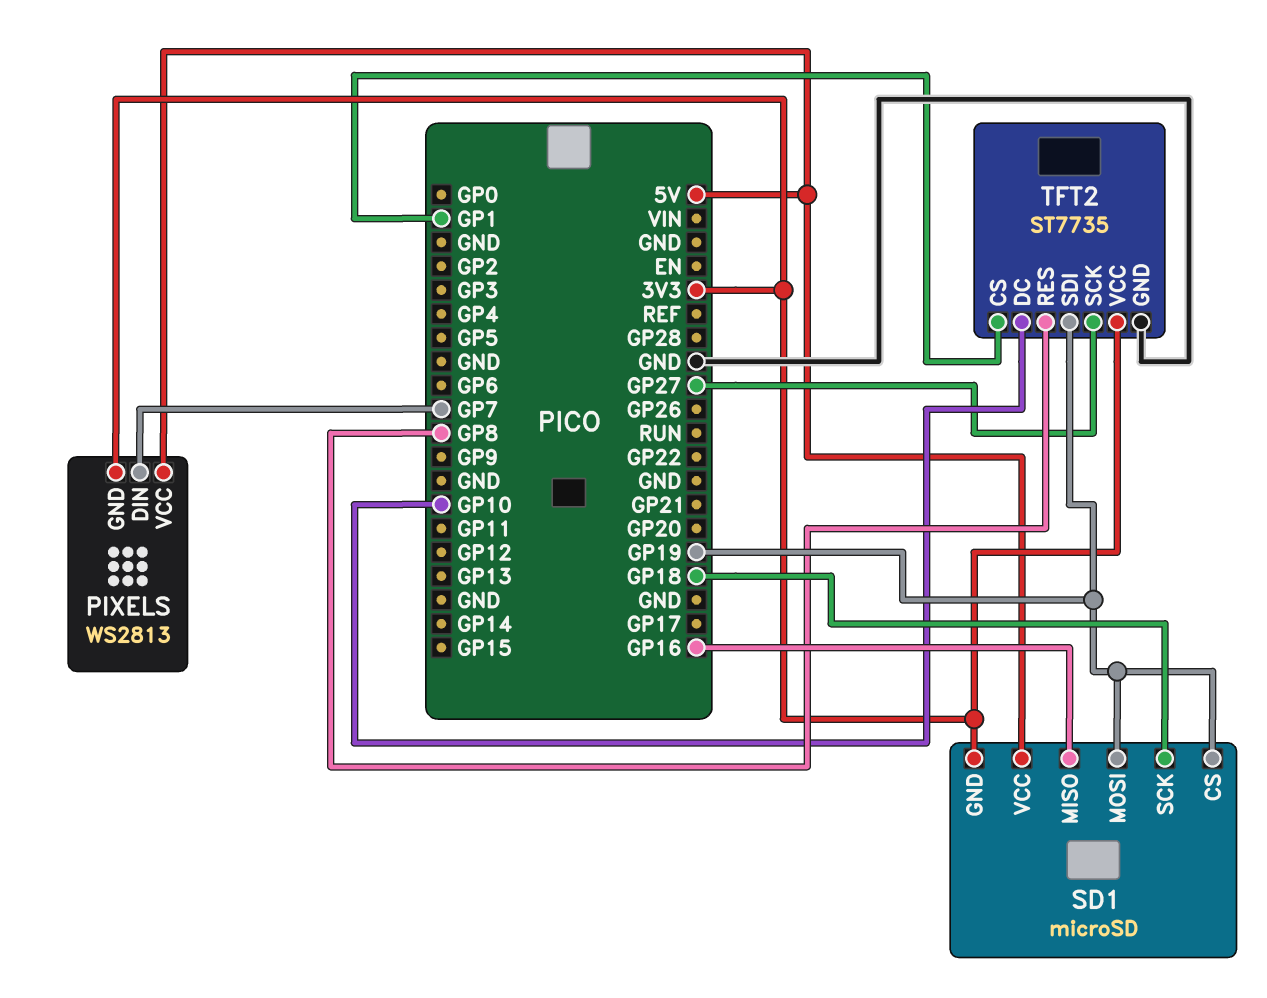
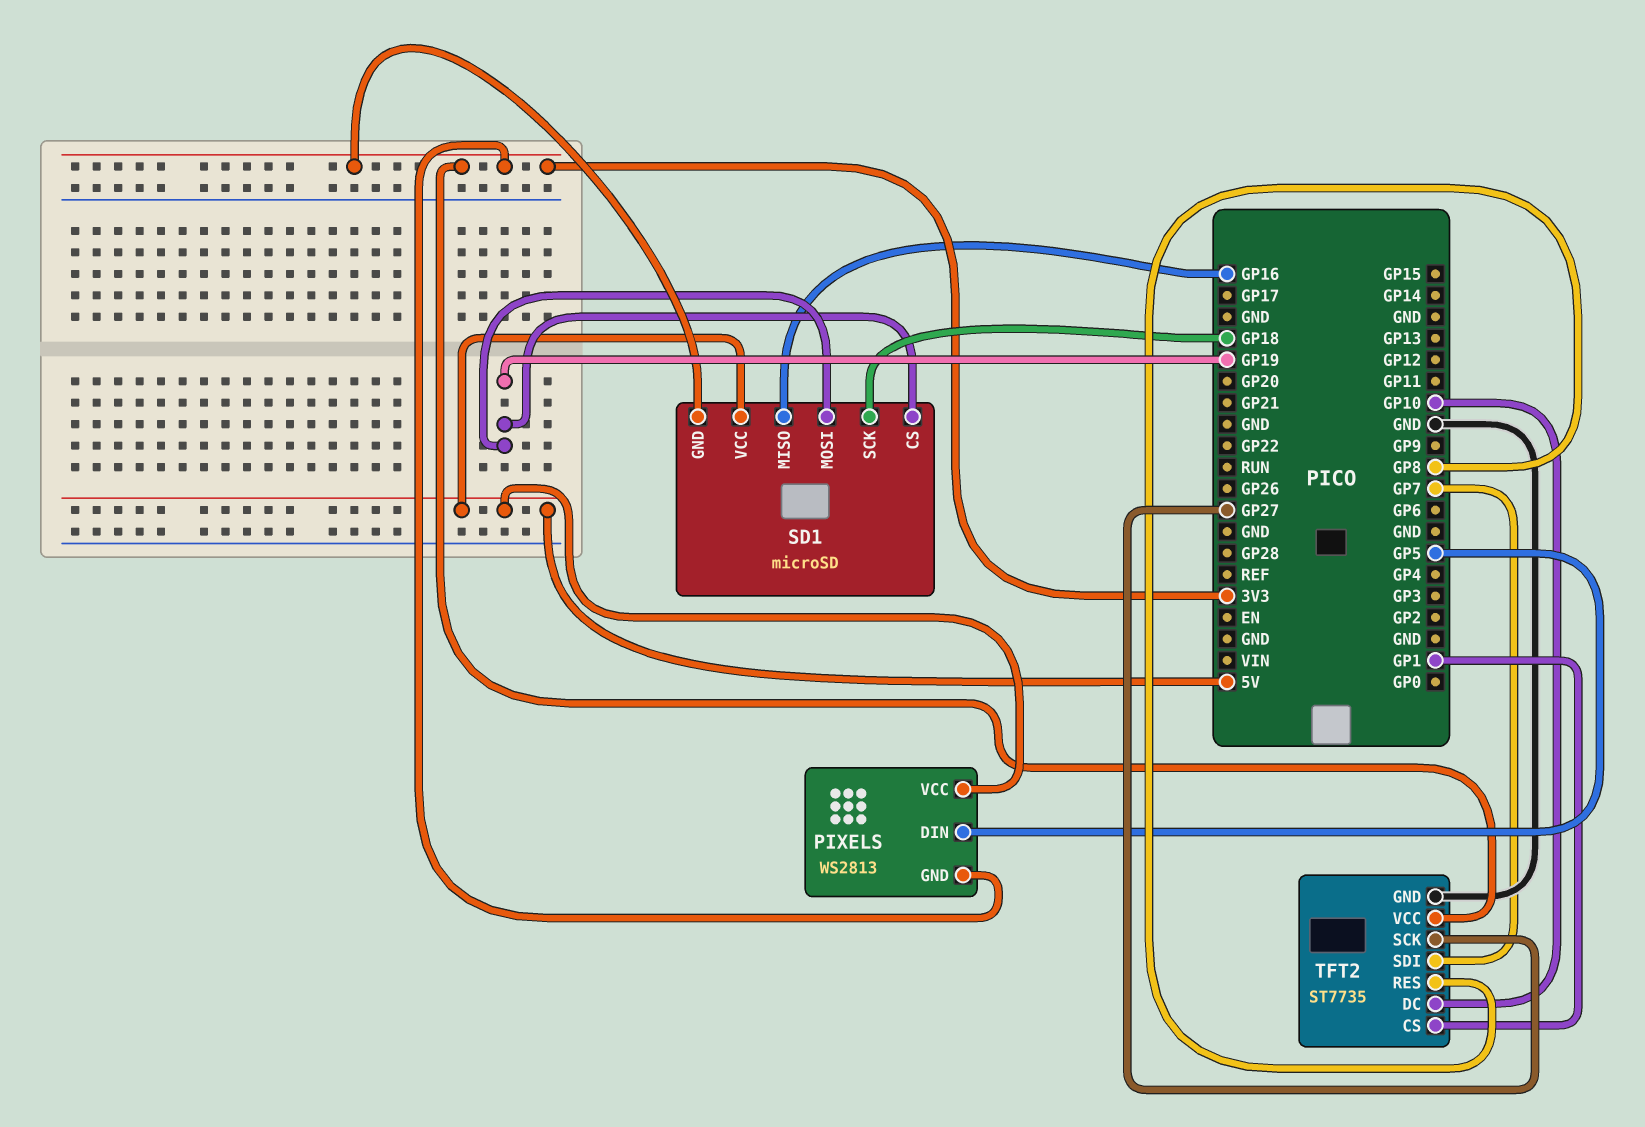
PIXELS pin DIN: GP7 -> GP5
TFT2 pin SDI: GP19 -> GP7

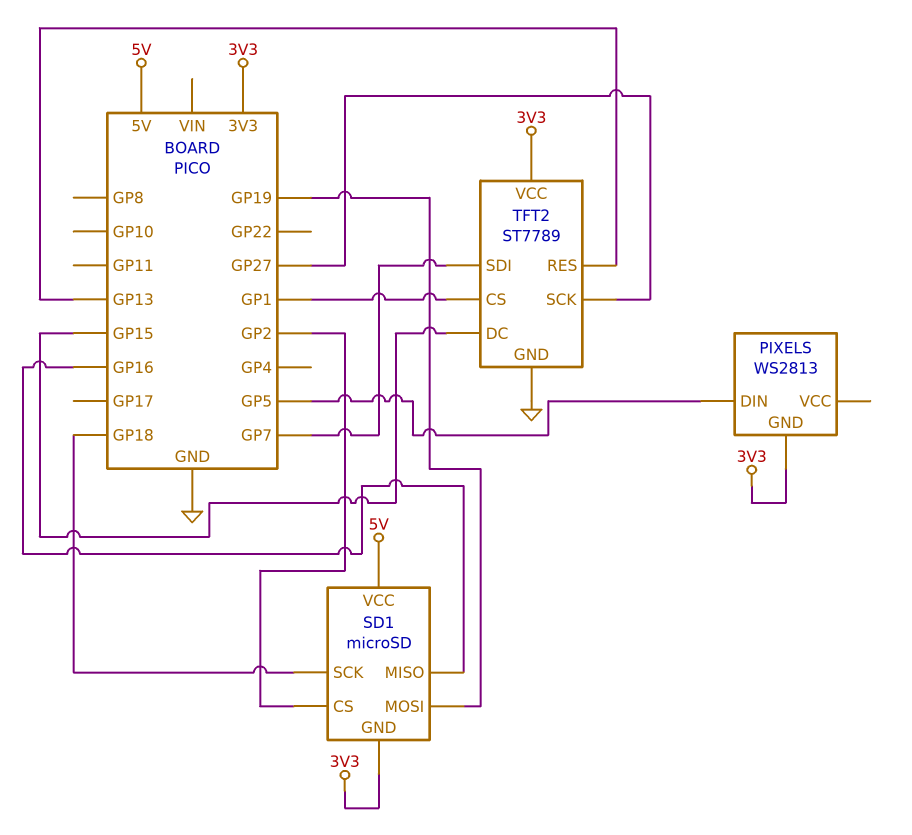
PIXELS pin VCC: 5V -> none
SD1 pin CS: GP19 -> GP2
TFT2: ST7735 -> ST7789
TFT2 pin DC: GP10 -> GP15
TFT2 pin RES: GP8 -> GP13

